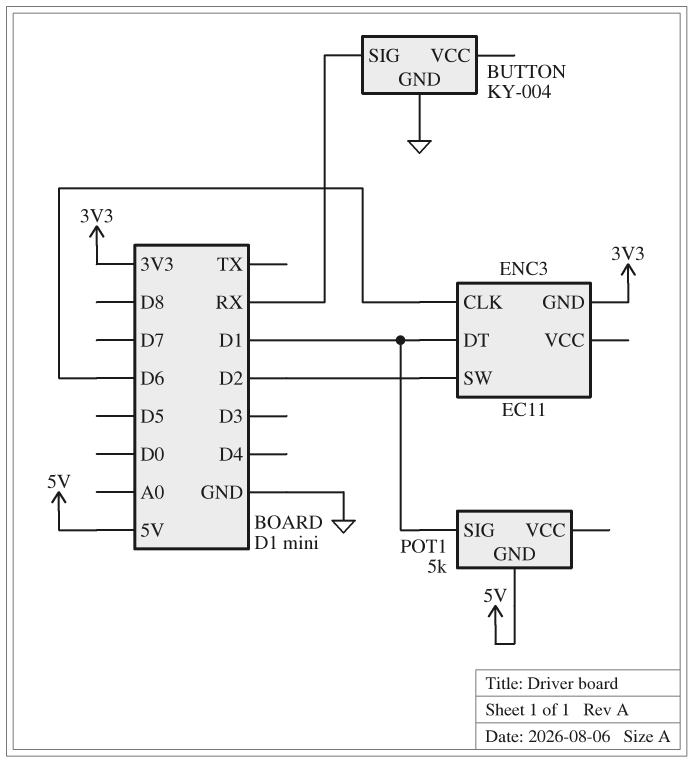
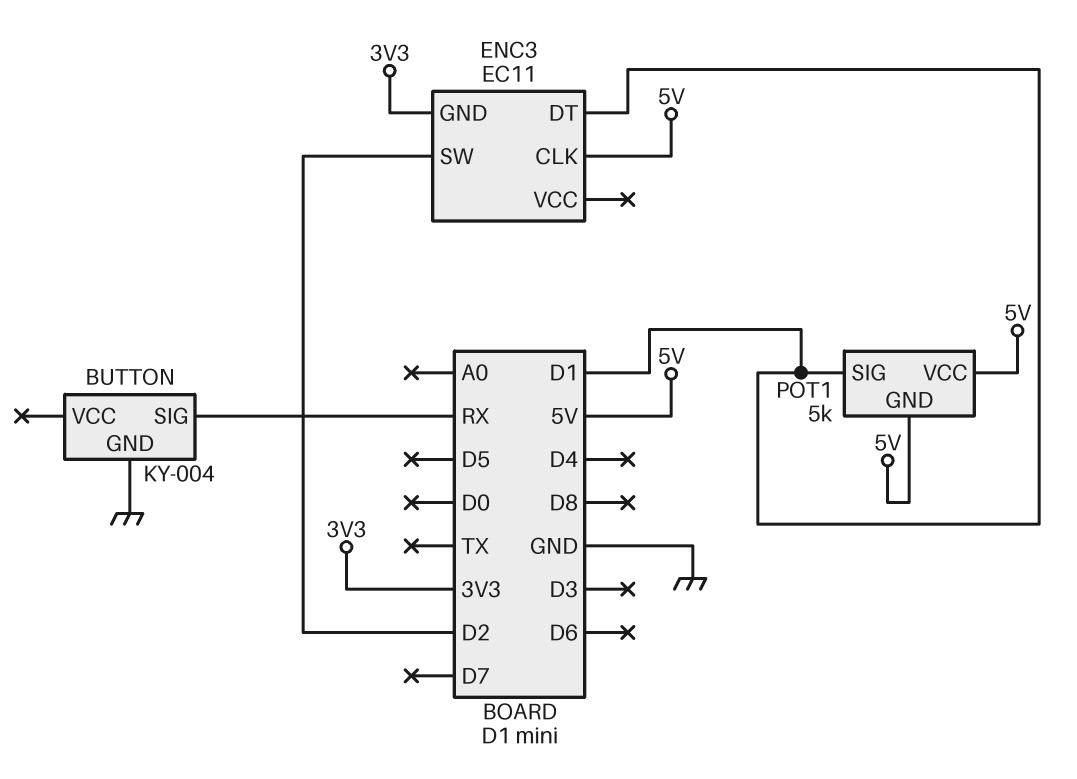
ENC3 pin CLK: D6 -> 5V
POT1 pin VCC: none -> 5V

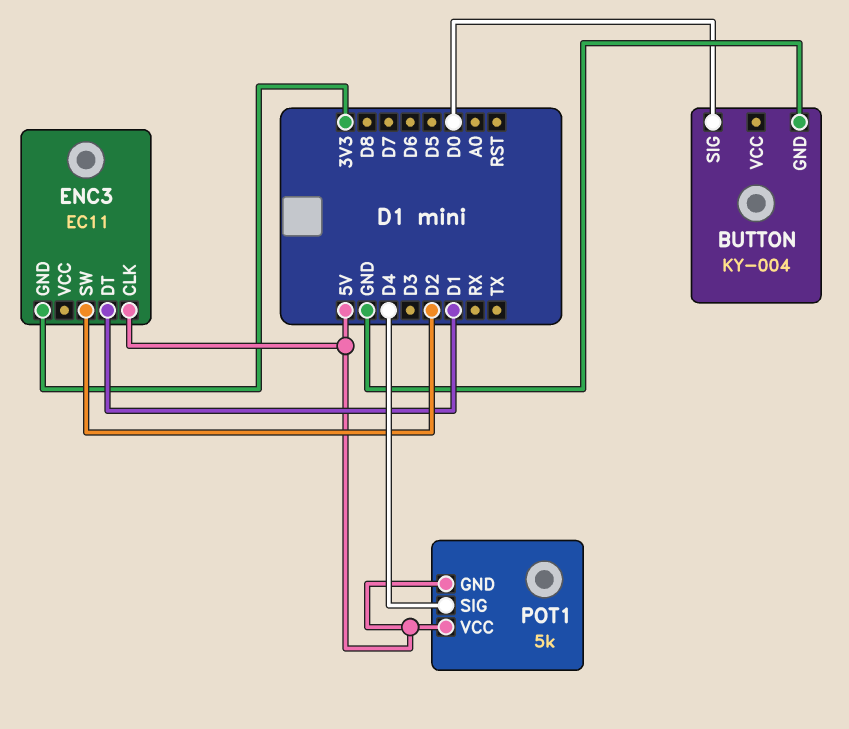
BUTTON pin SIG: RX -> D0
POT1 pin SIG: D1 -> D4

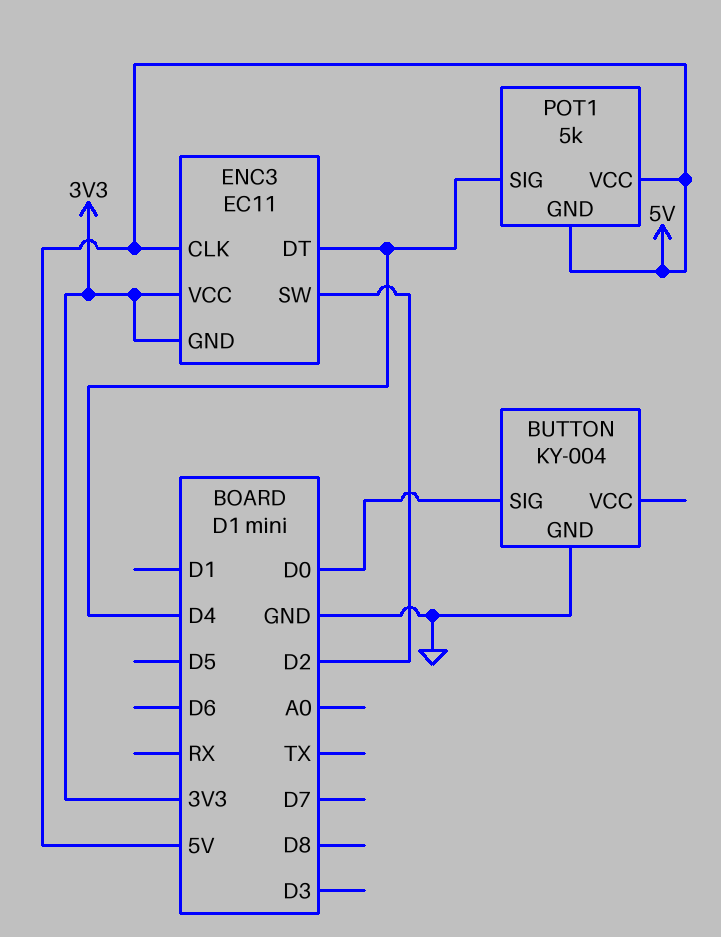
ENC3 pin DT: D1 -> D4
ENC3 pin VCC: none -> 3V3

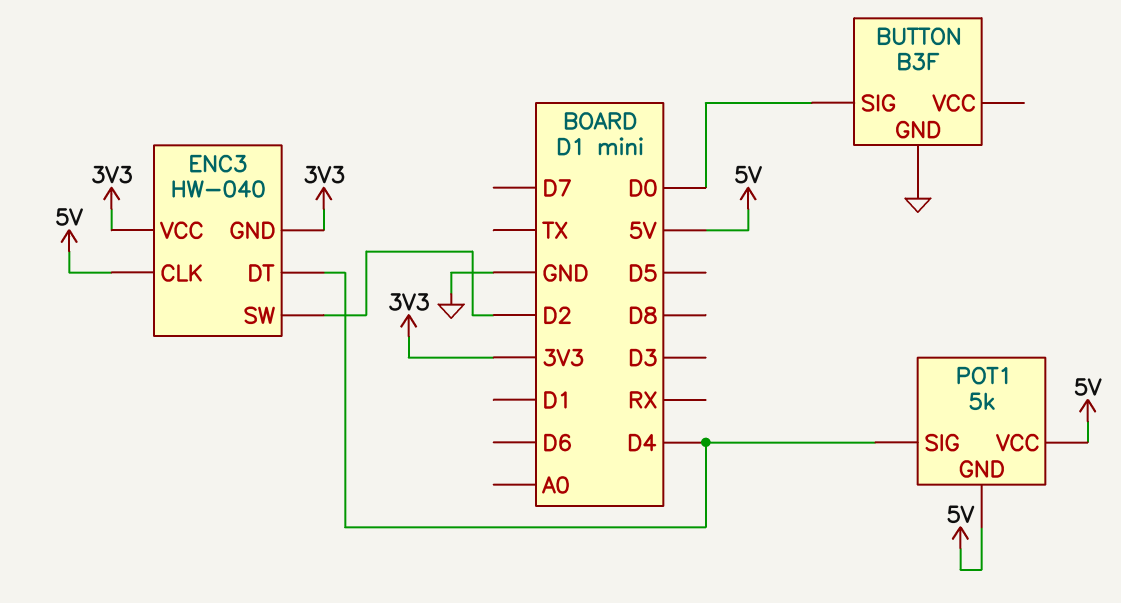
BUTTON: KY-004 -> B3F
ENC3: EC11 -> HW-040

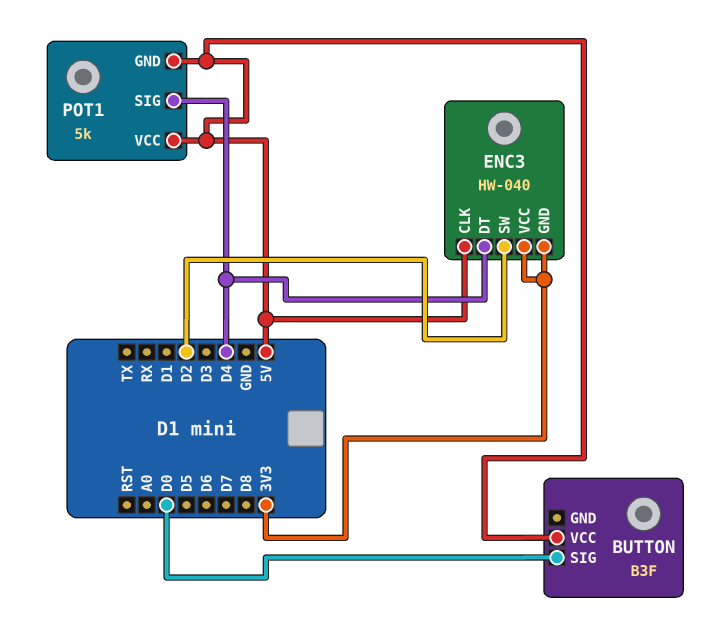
BUTTON pin GND: GND -> none
BUTTON pin VCC: none -> 5V

